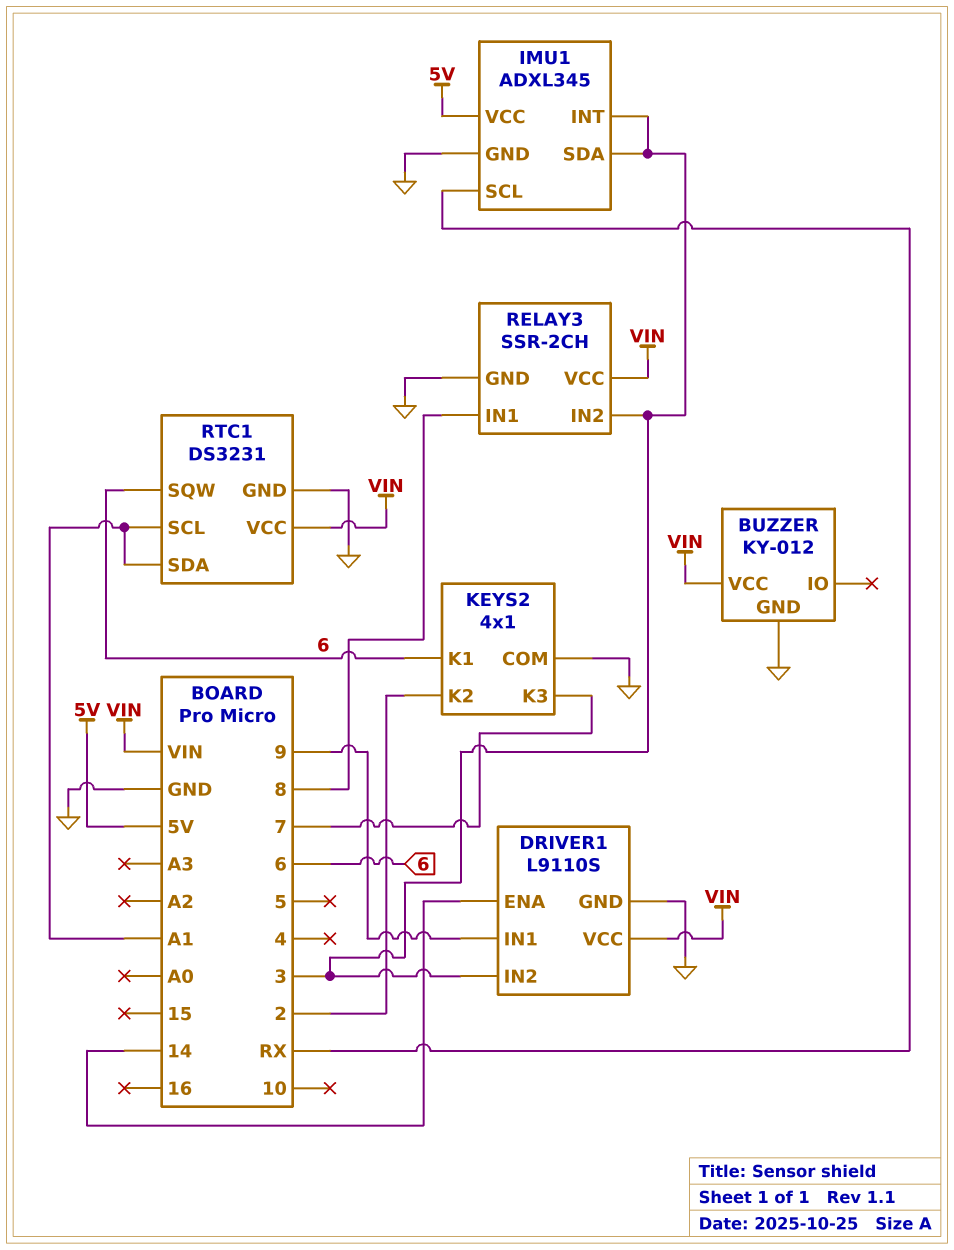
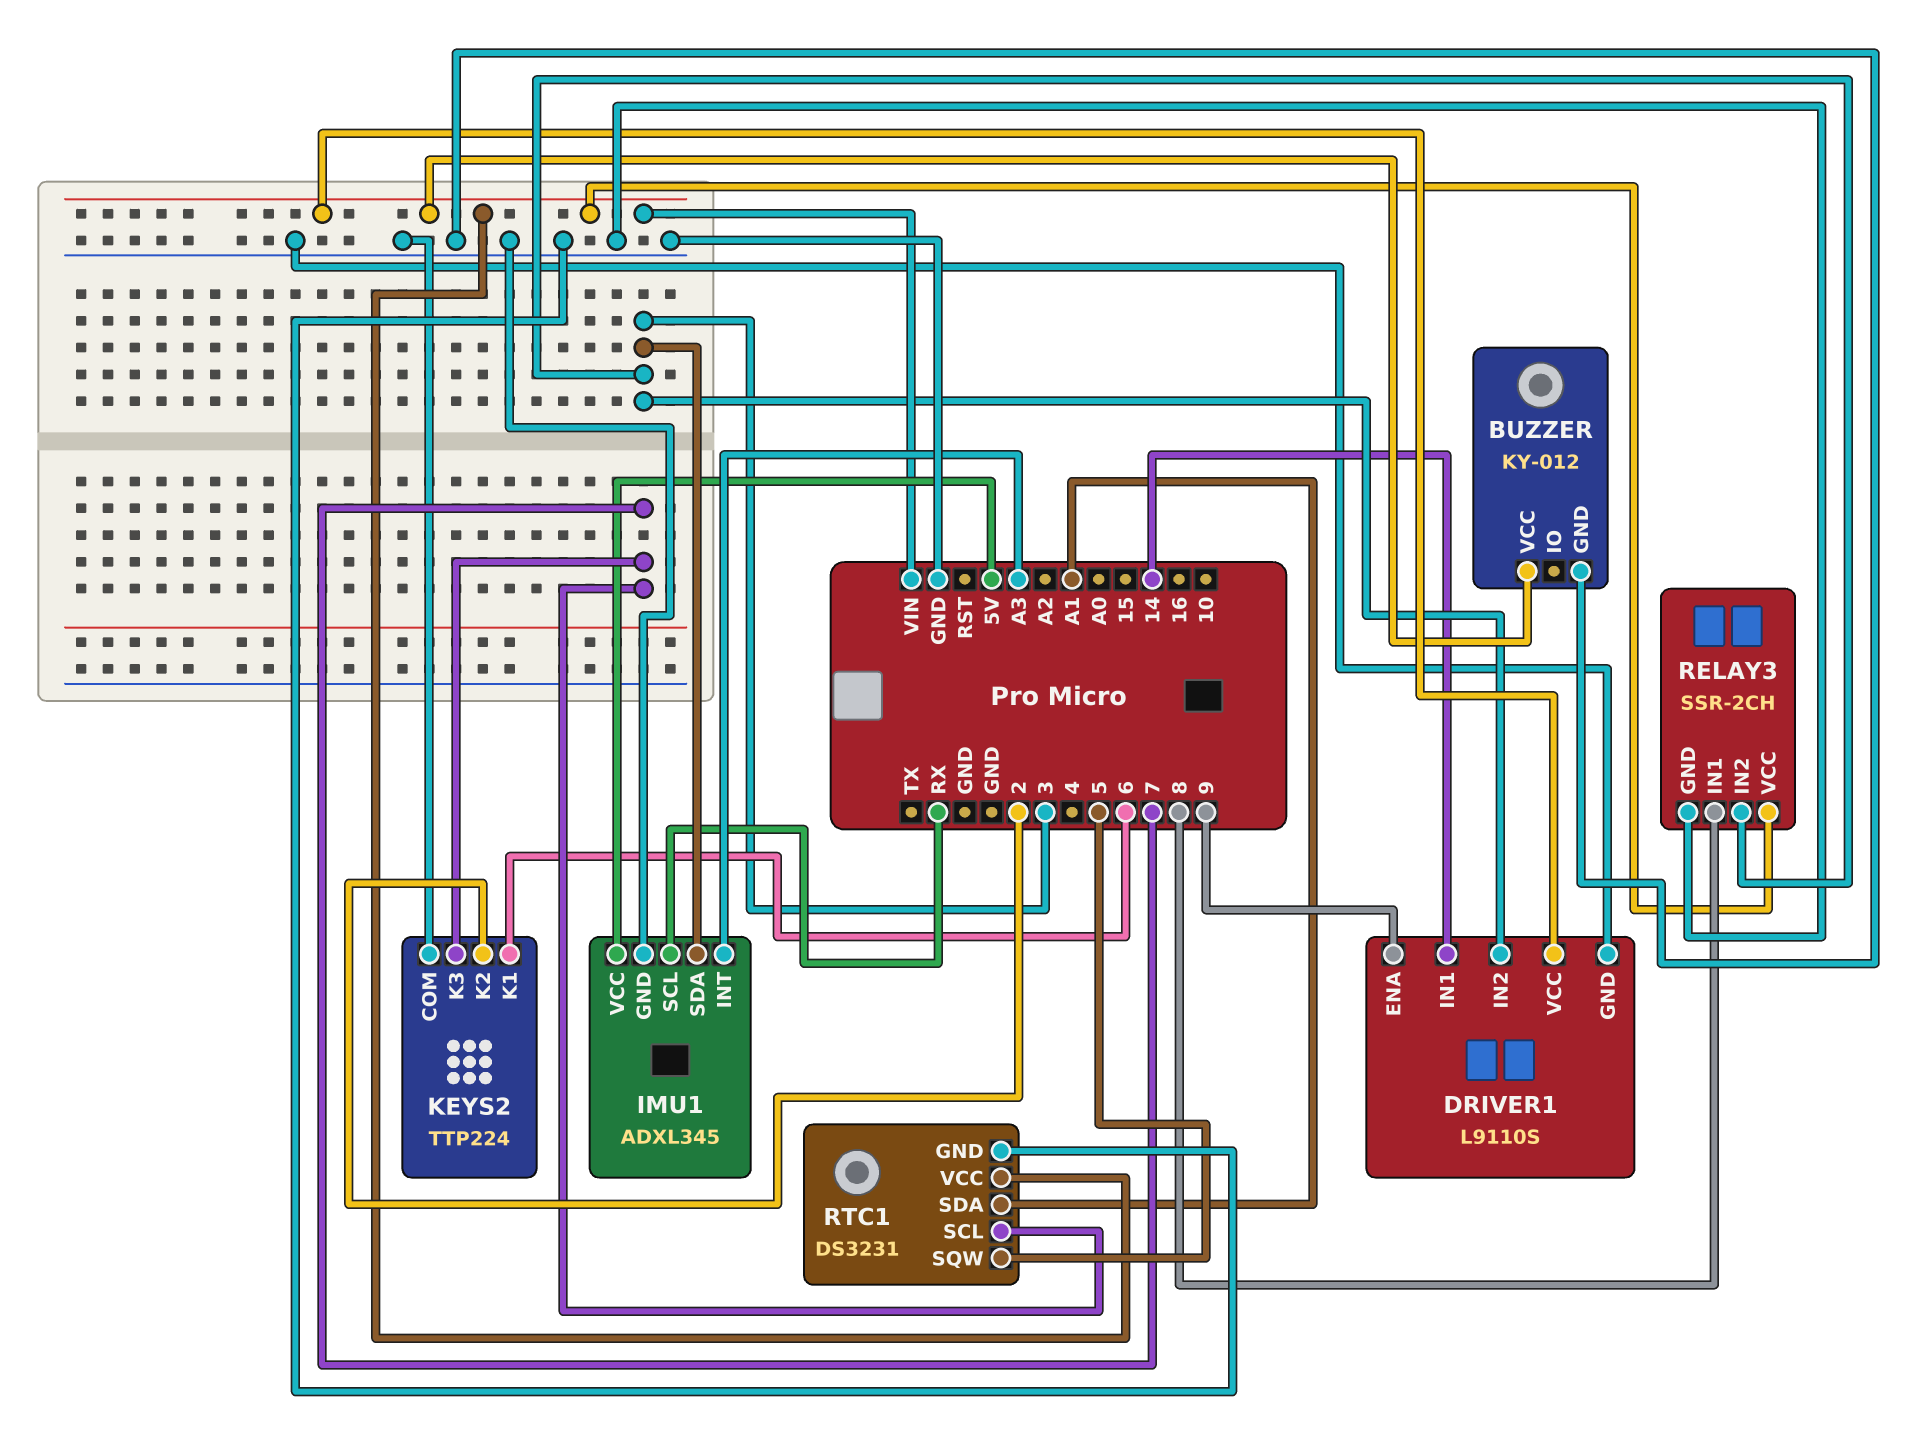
DRIVER1 pin ENA: 14 -> 9
DRIVER1 pin IN1: 9 -> 14
IMU1 pin INT: 3 -> A3
KEYS2: 4x1 -> TTP224
RTC1 pin SCL: A1 -> 7
RTC1 pin SQW: 6 -> 5

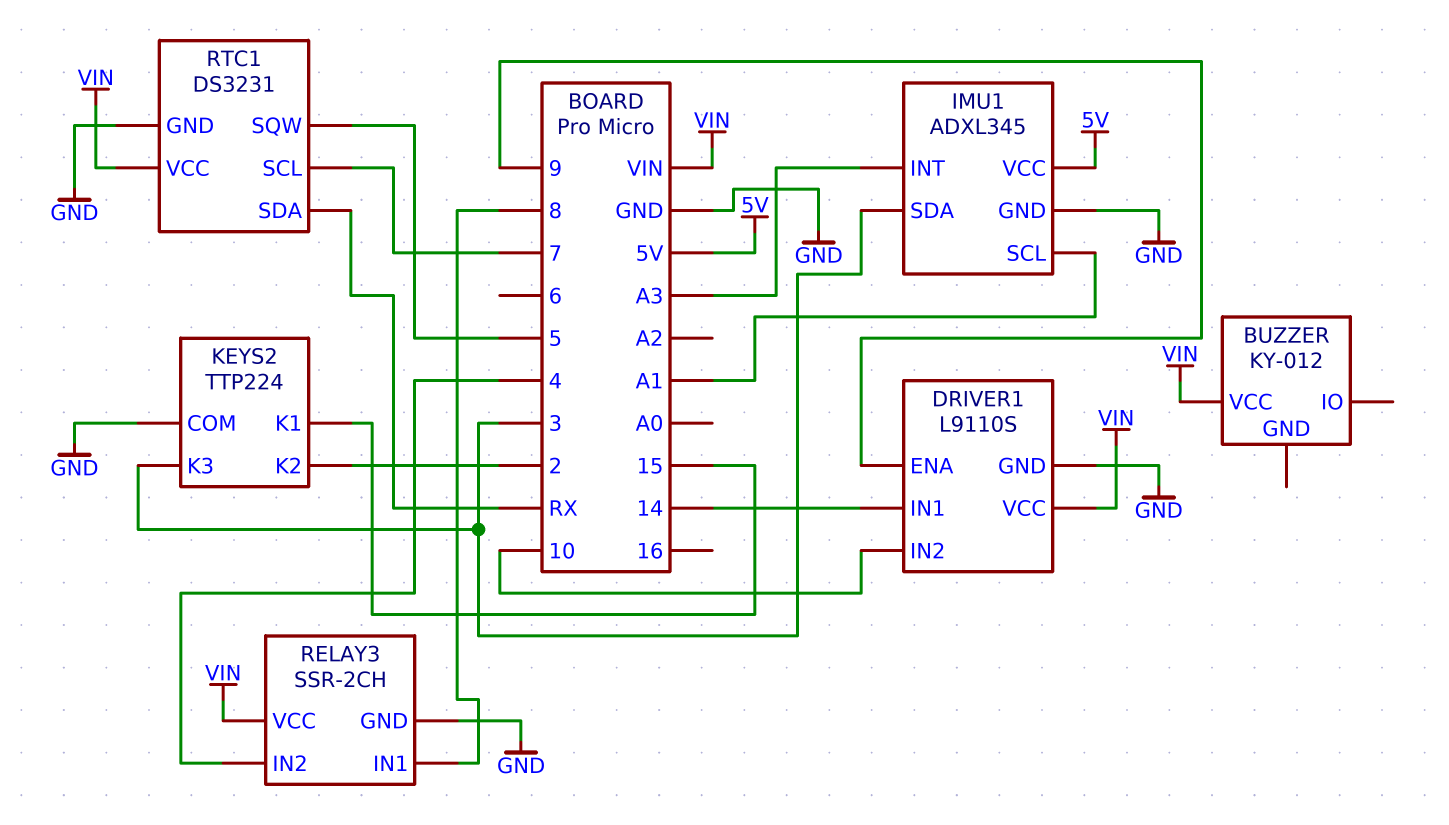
BUZZER pin GND: GND -> none
DRIVER1 pin IN2: 3 -> 10
IMU1 pin SCL: RX -> A1
KEYS2 pin K1: 6 -> 15
KEYS2 pin K3: 7 -> 3
RELAY3 pin IN2: 3 -> 4
RTC1 pin SDA: A1 -> RX

